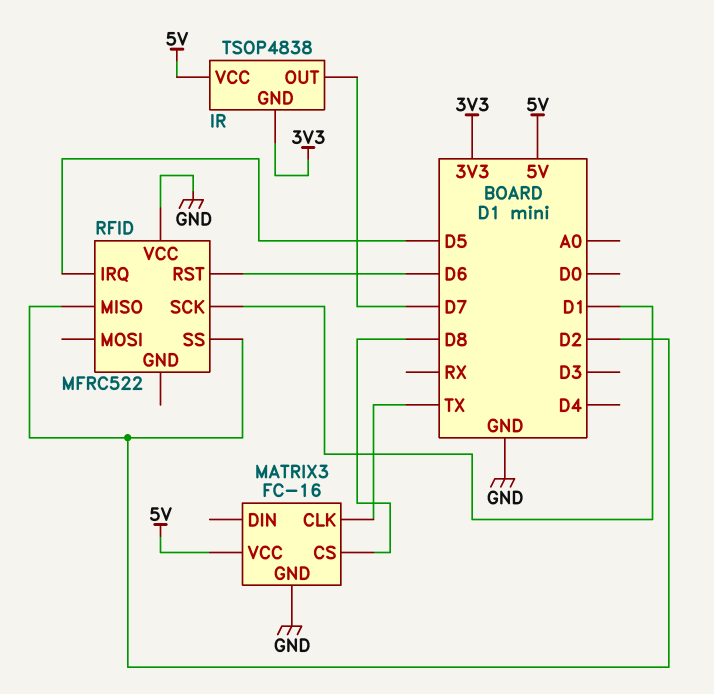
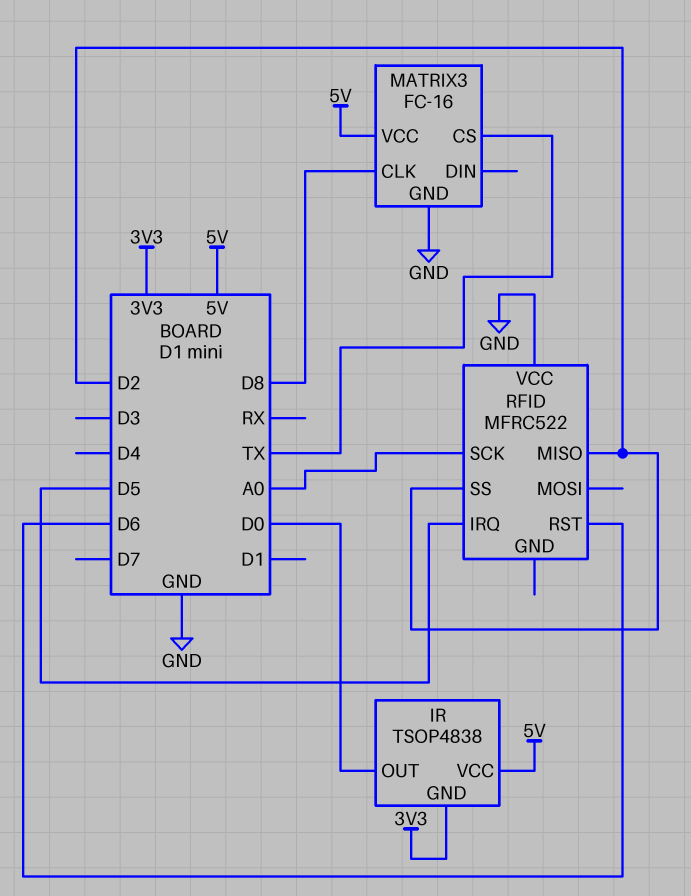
IR pin OUT: D7 -> D0
MATRIX3 pin CLK: TX -> D8
MATRIX3 pin CS: D8 -> TX
RFID pin SCK: D1 -> A0

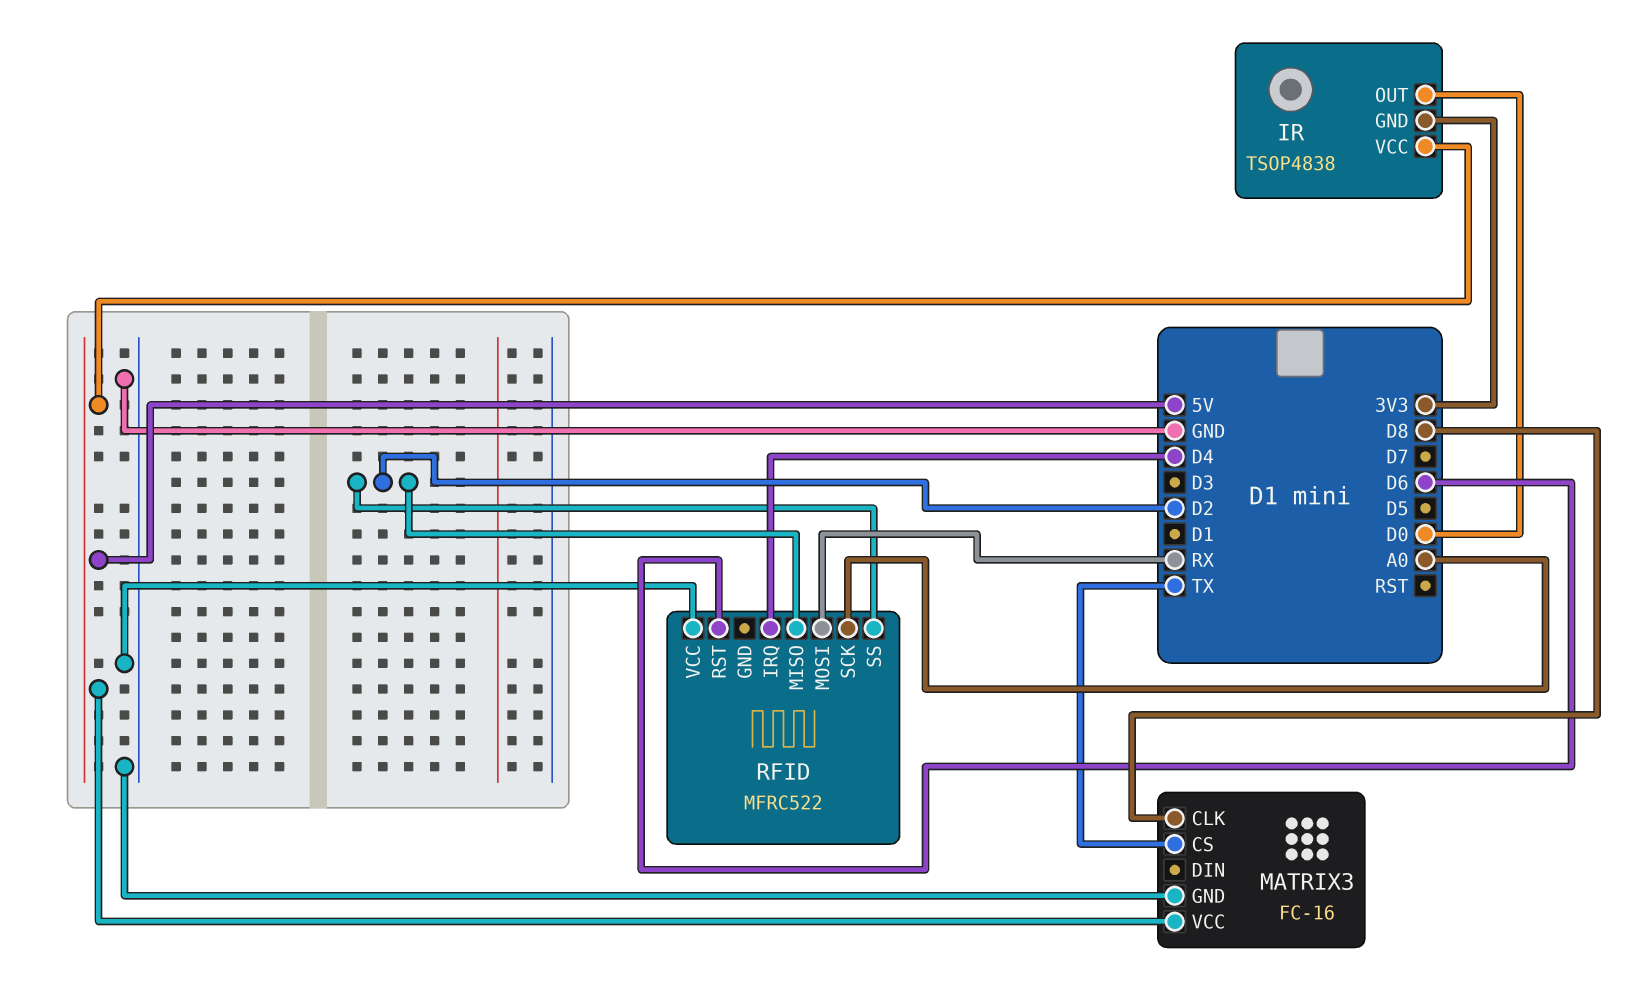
RFID pin IRQ: D5 -> D4
RFID pin MOSI: none -> RX

